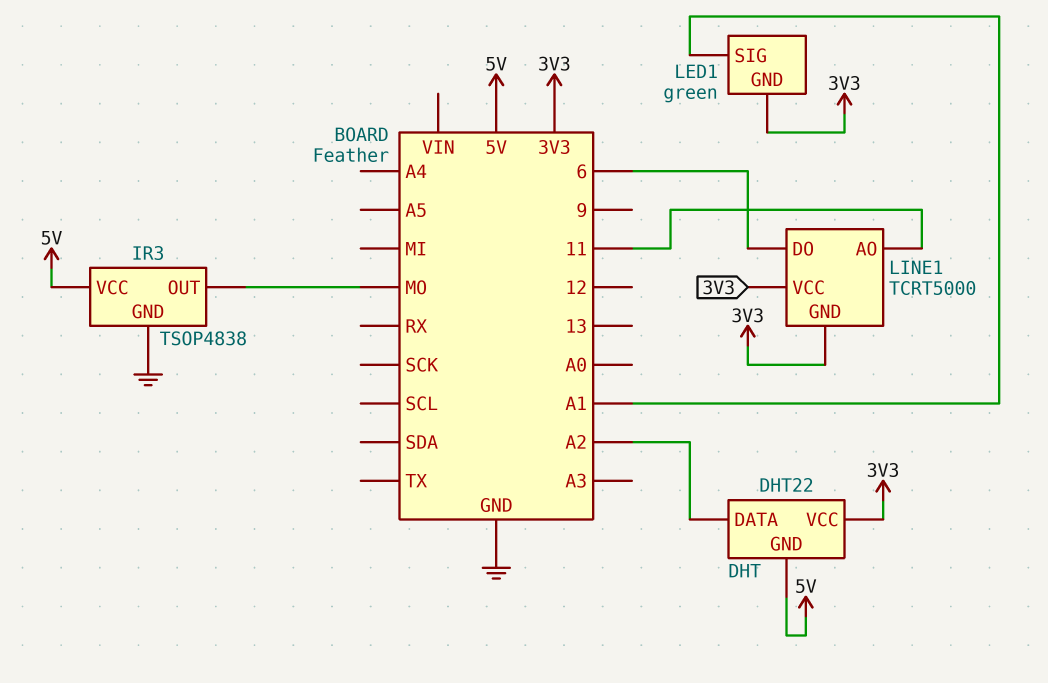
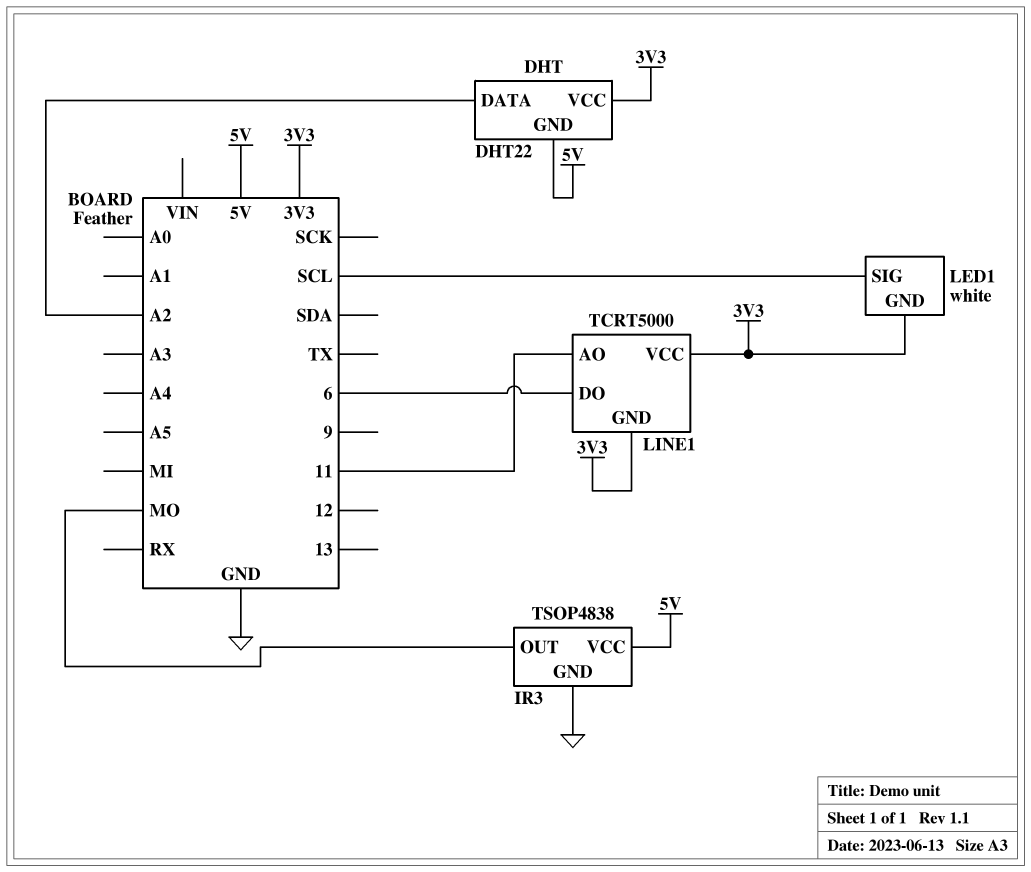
LED1: green -> white
LED1 pin SIG: A1 -> SCL

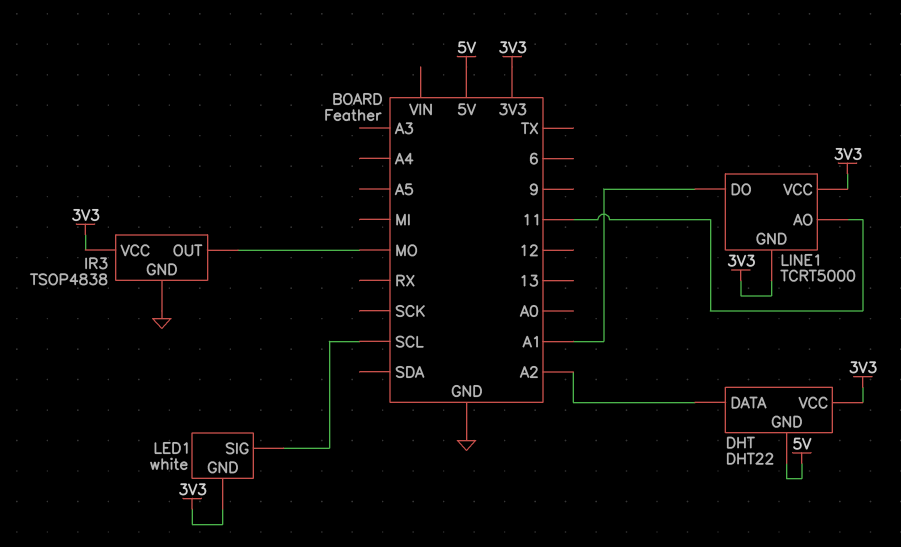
IR3 pin VCC: 5V -> 3V3
LINE1 pin DO: 6 -> A1

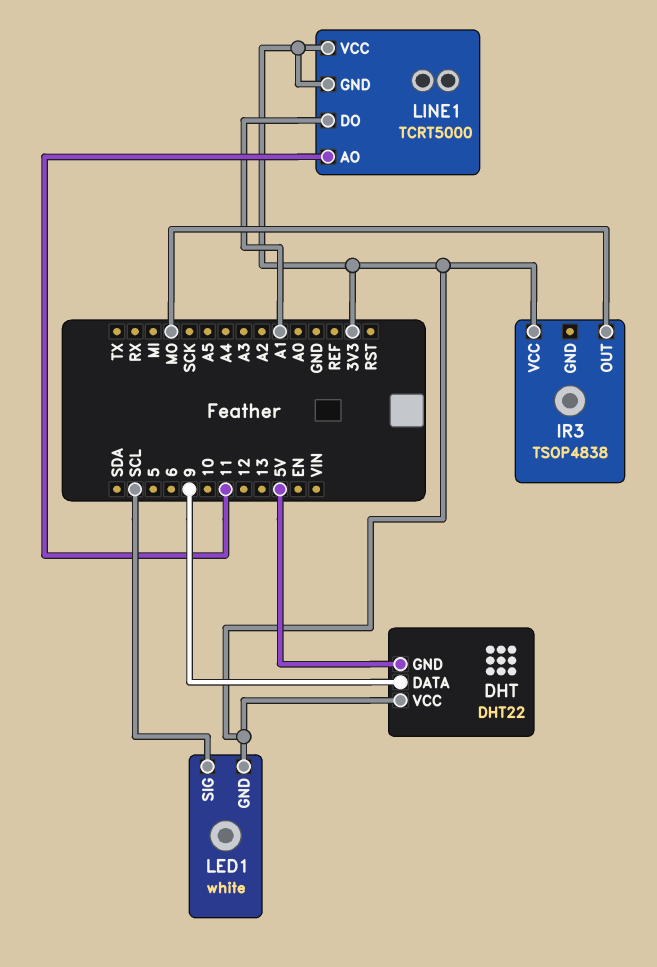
DHT pin DATA: A2 -> 9
IR3 pin GND: GND -> none

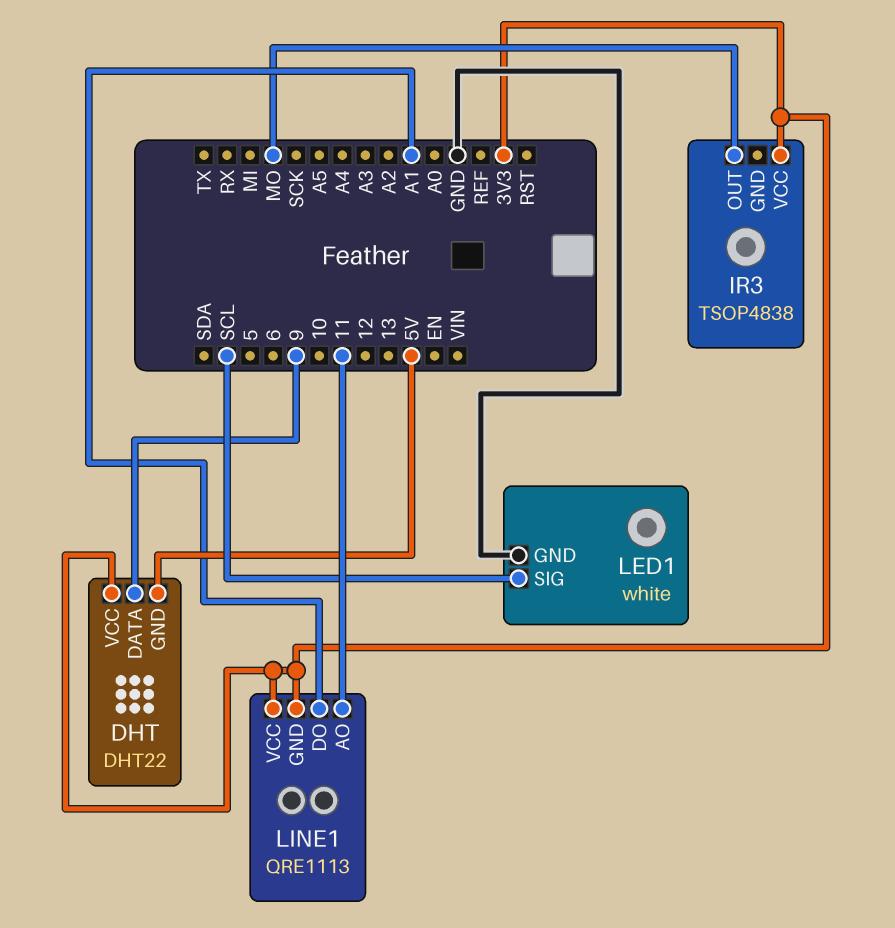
LED1 pin GND: 3V3 -> GND
LINE1: TCRT5000 -> QRE1113

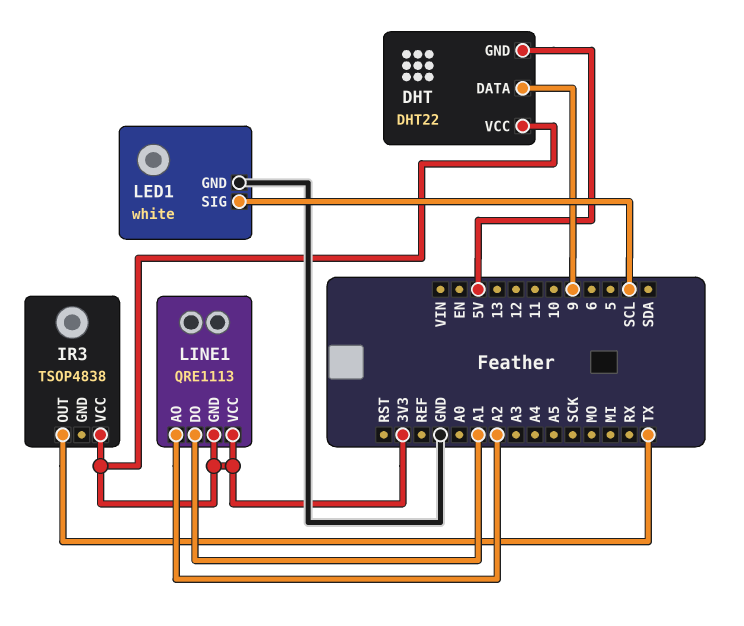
IR3 pin OUT: MO -> TX
LINE1 pin AO: 11 -> A2

